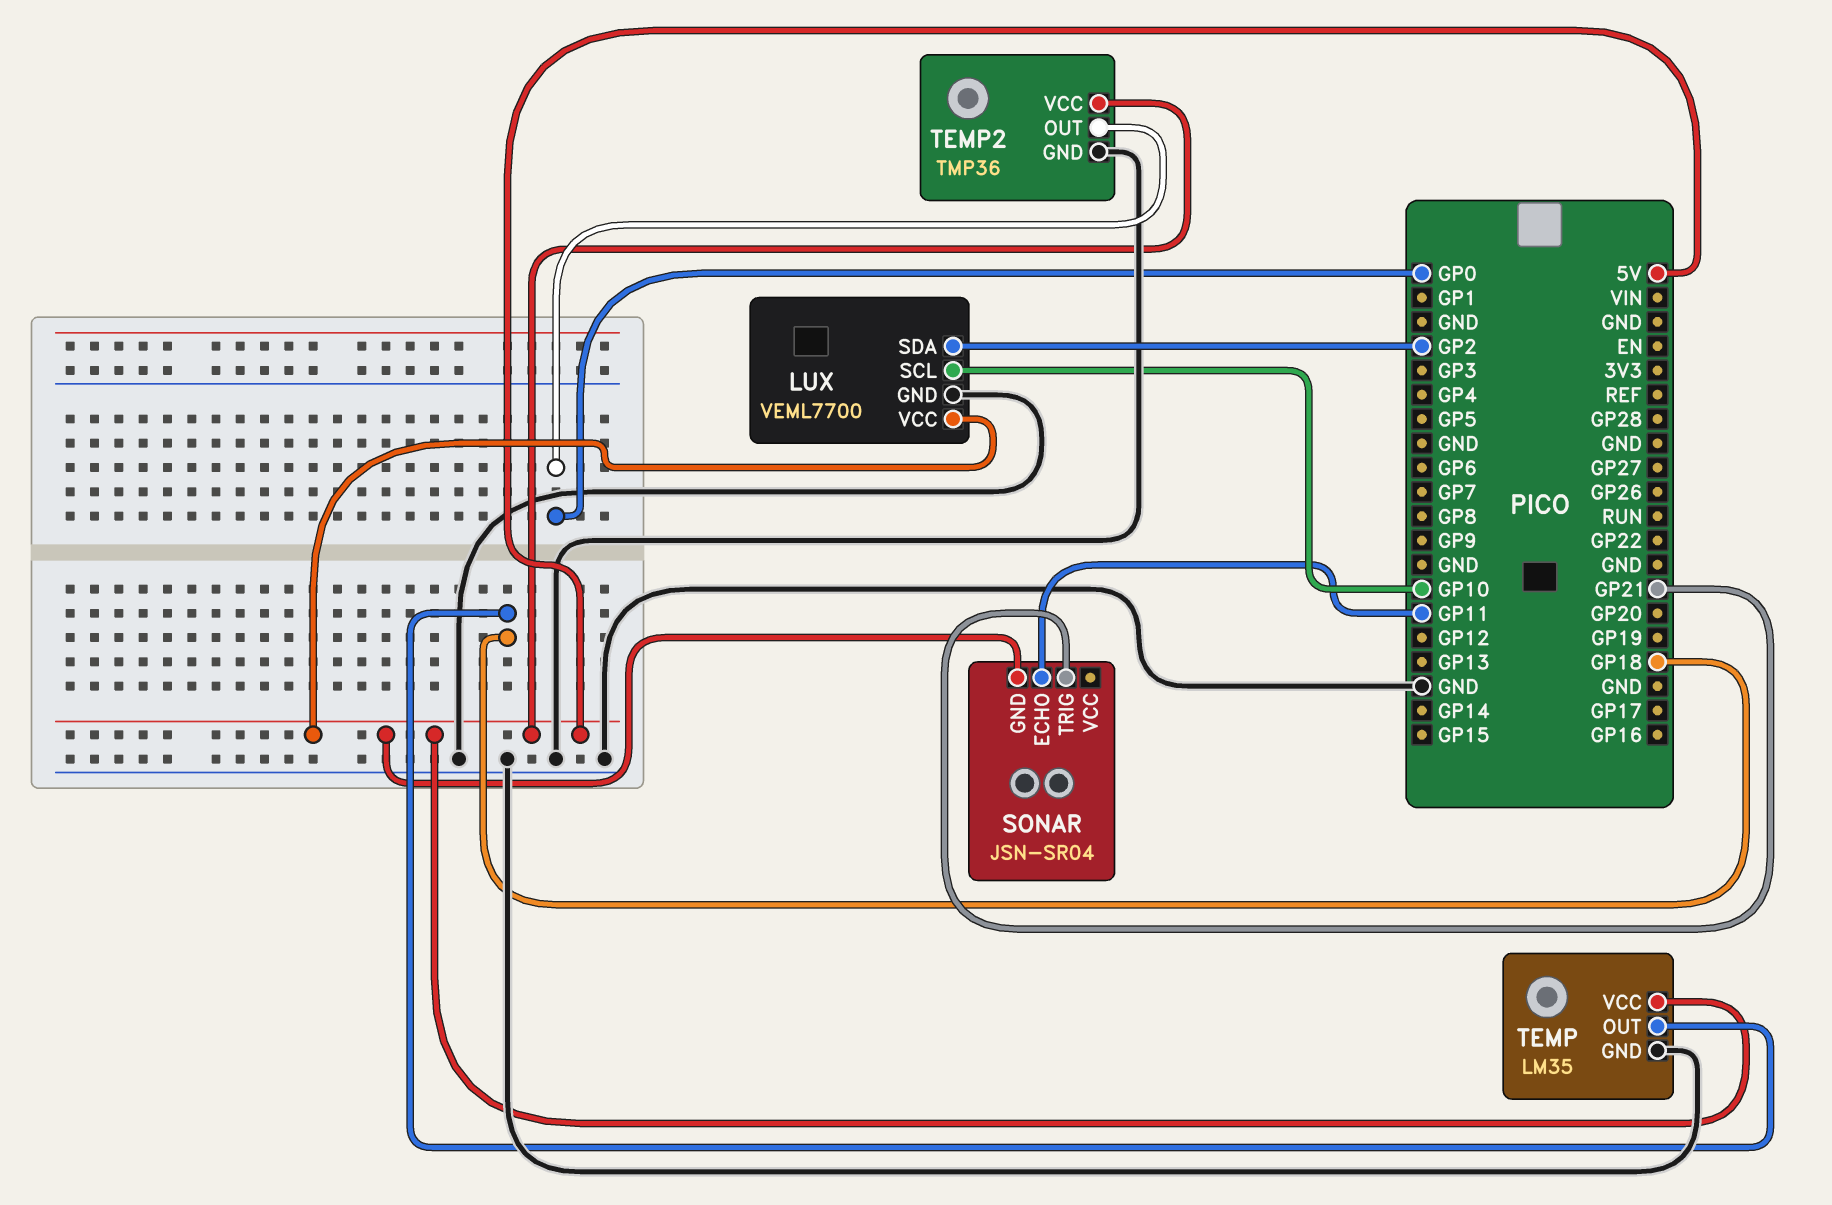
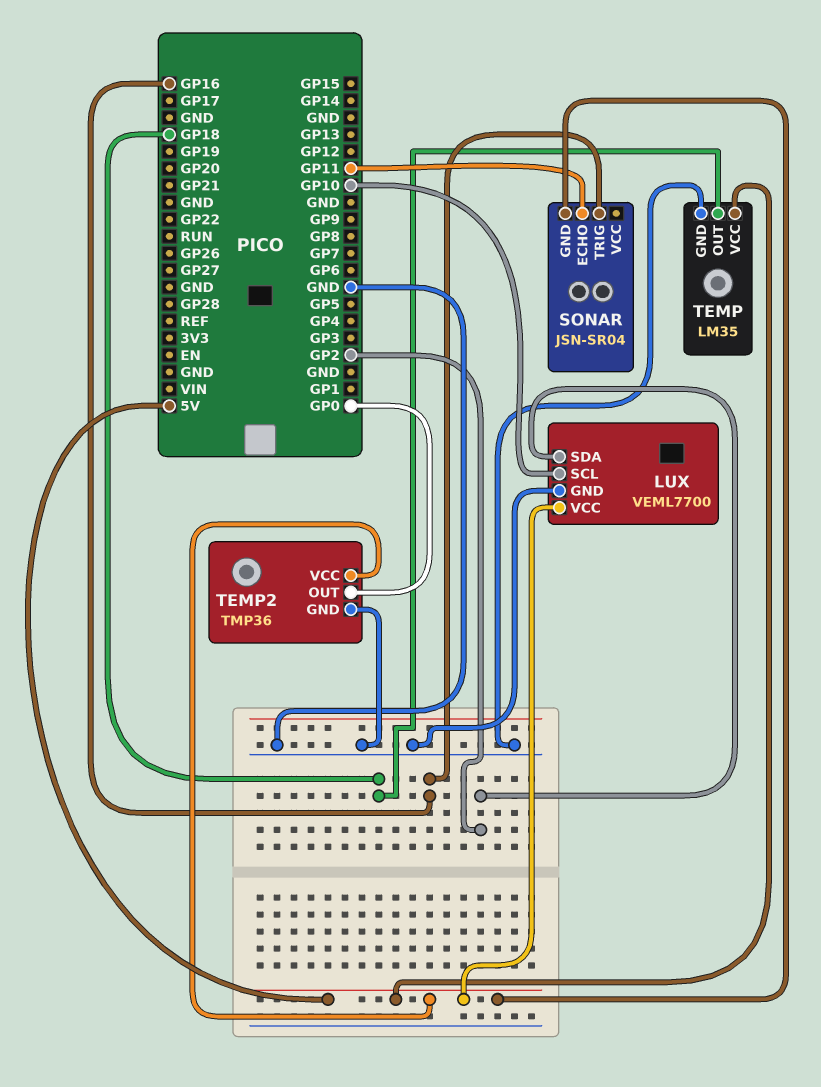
SONAR pin TRIG: GP21 -> GP16

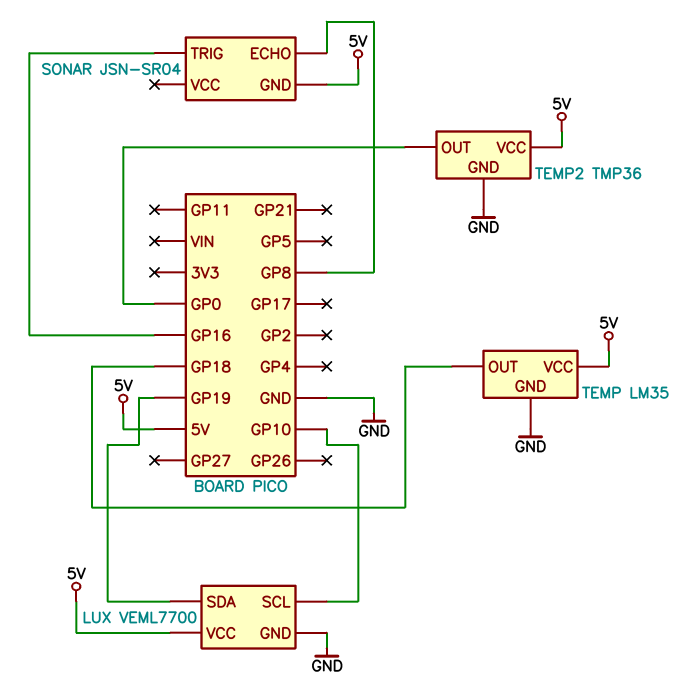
LUX pin SDA: GP2 -> GP19
SONAR pin ECHO: GP11 -> GP8

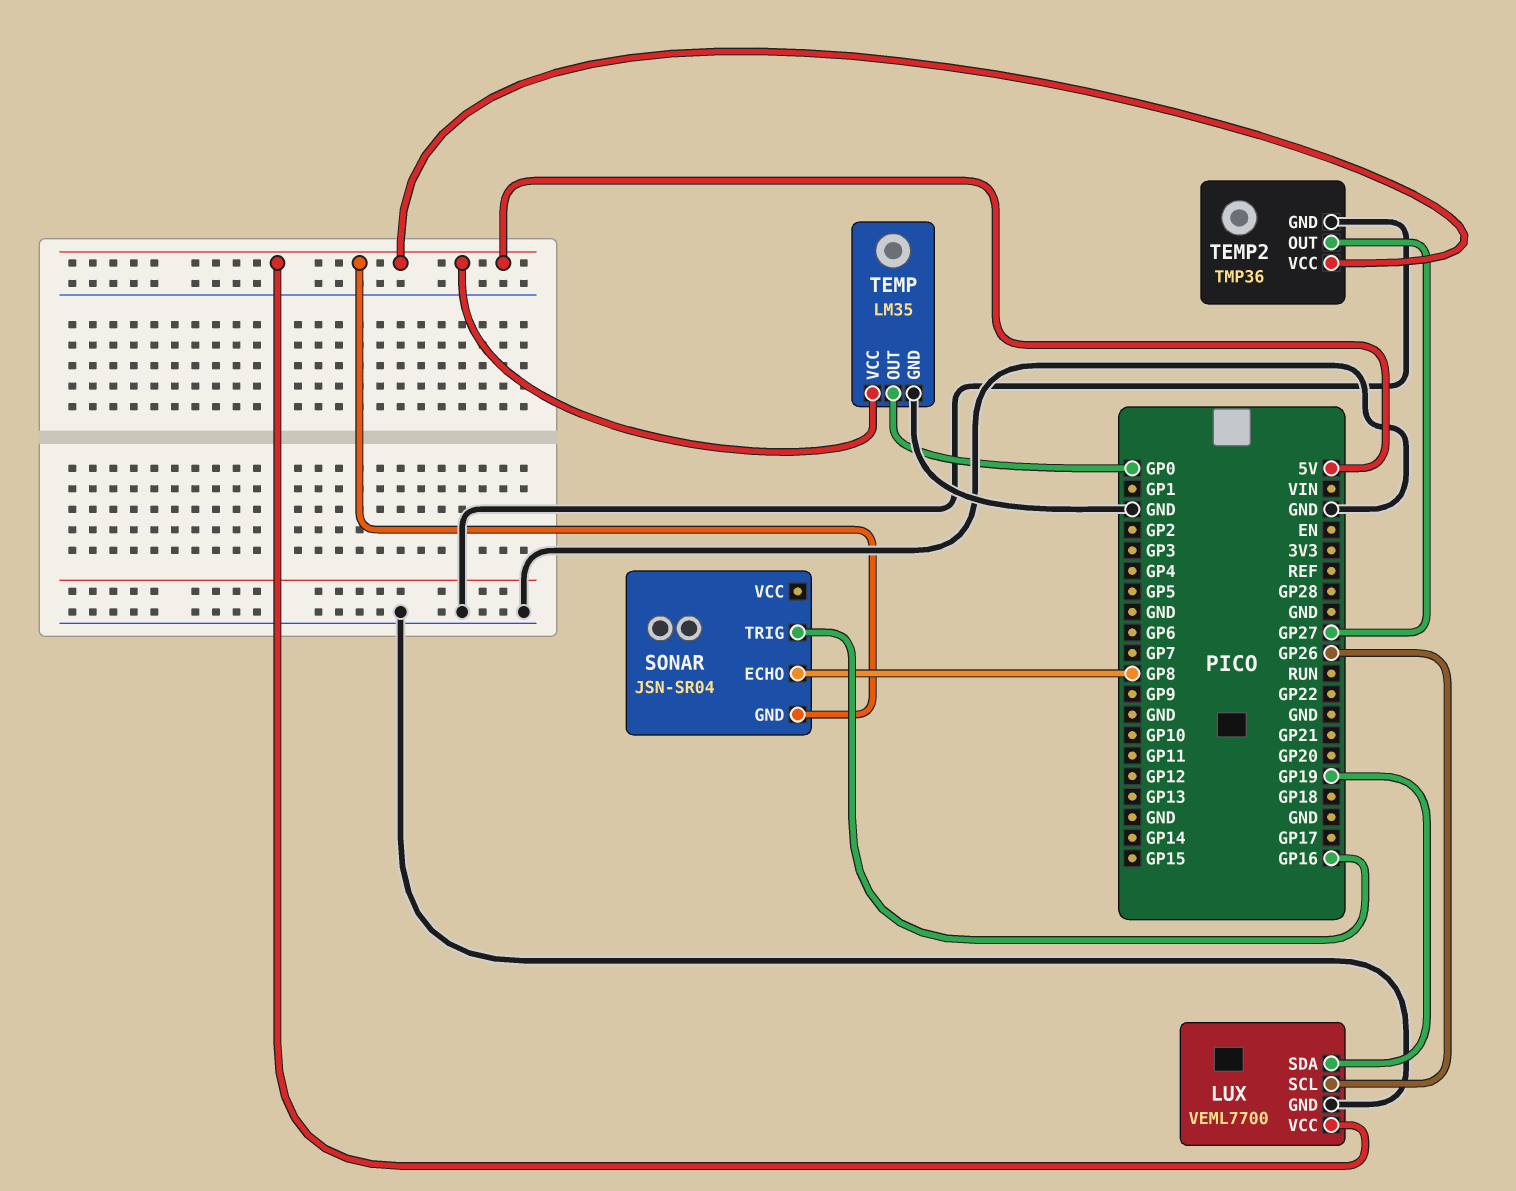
LUX pin SCL: GP10 -> GP26
TEMP pin OUT: GP18 -> GP0
TEMP2 pin OUT: GP0 -> GP27

